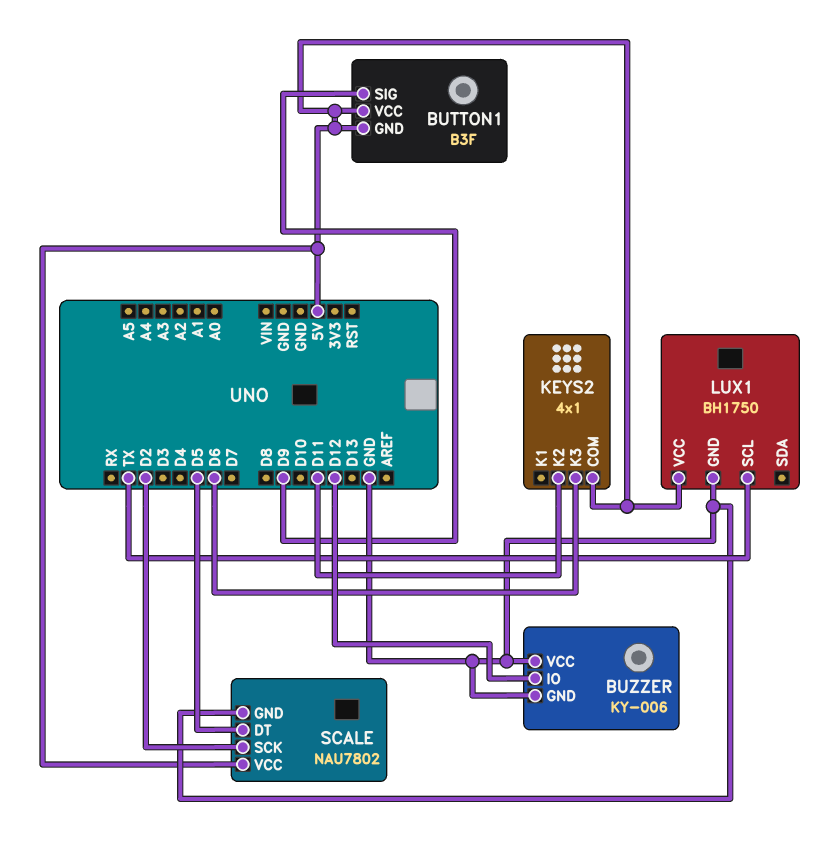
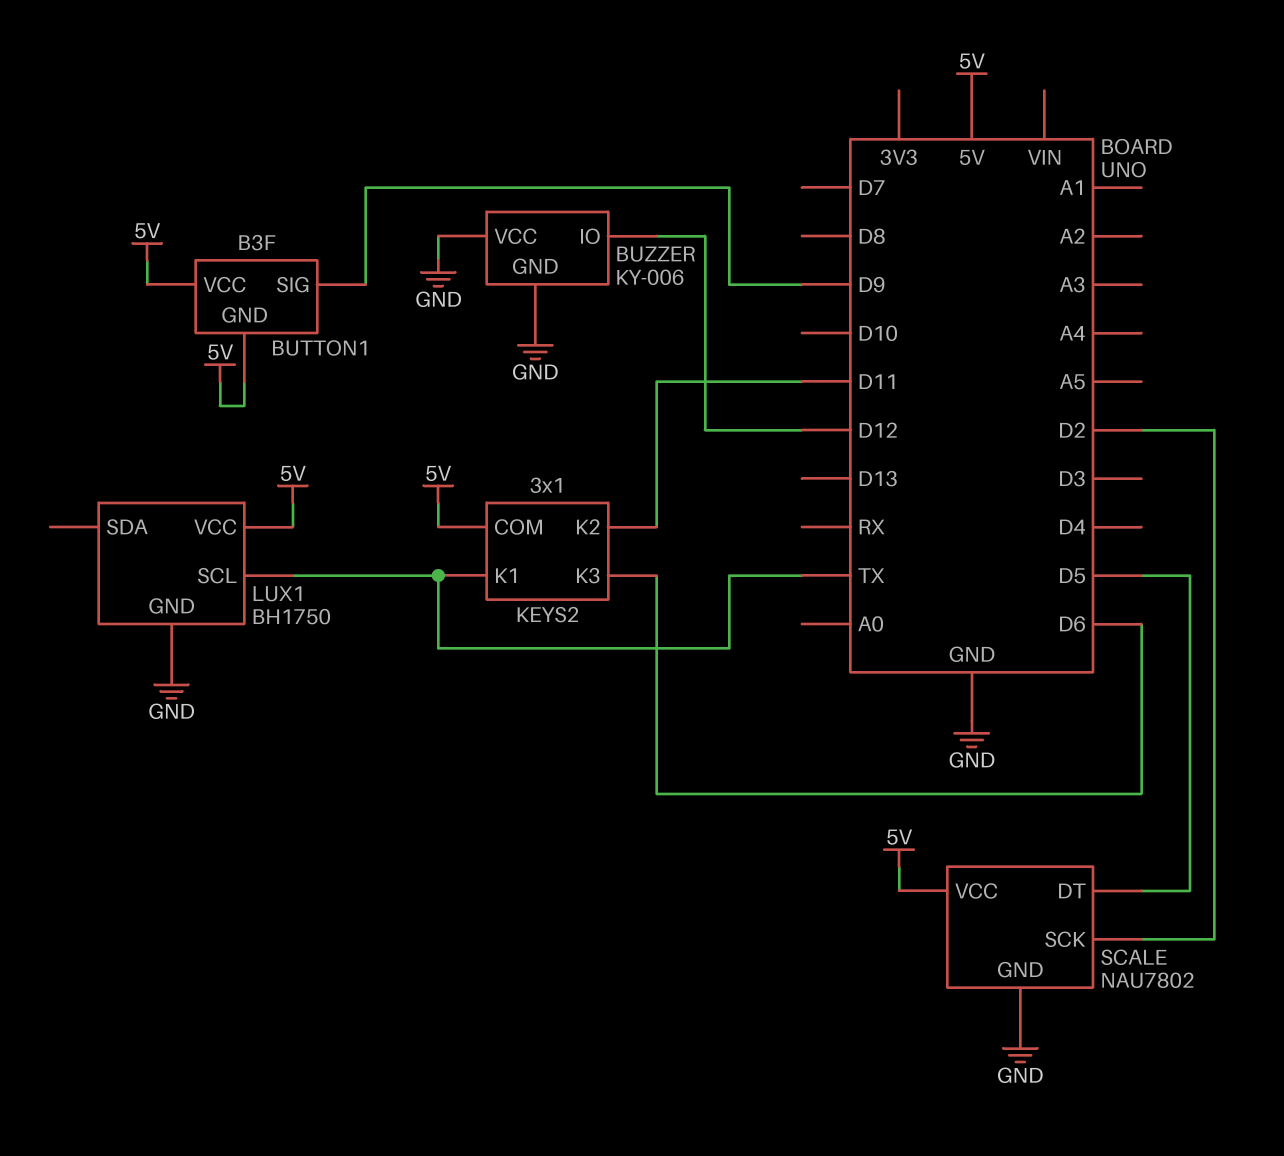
KEYS2: 4x1 -> 3x1
KEYS2 pin K1: none -> TX

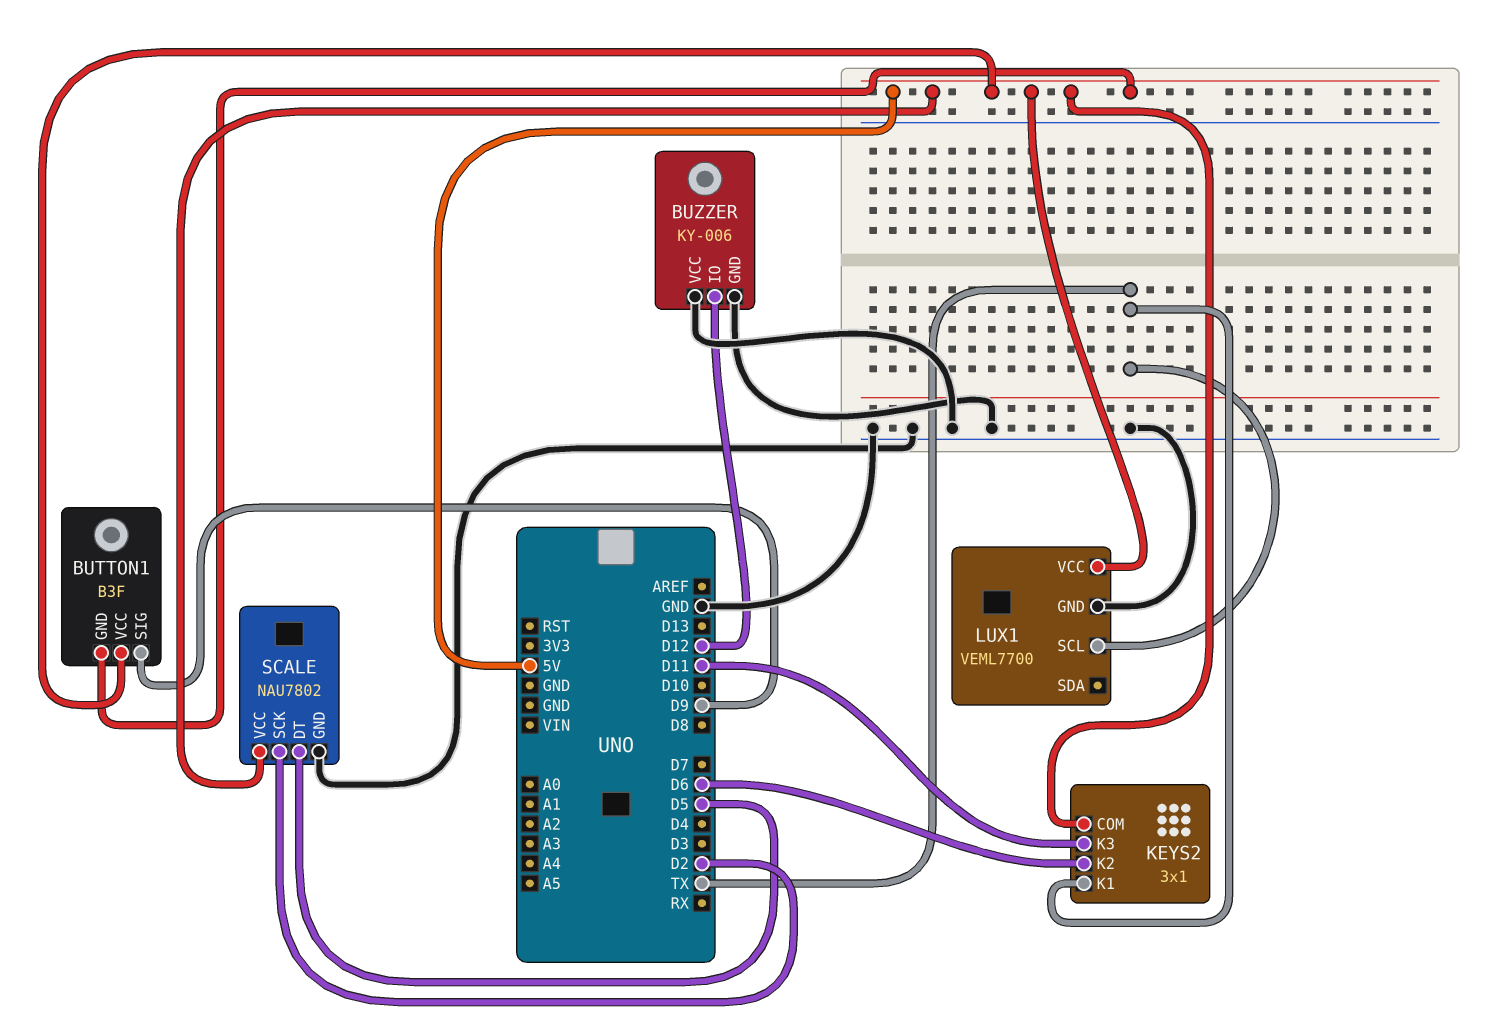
KEYS2 pin K2: D11 -> D6
KEYS2 pin K3: D6 -> D11
LUX1: BH1750 -> VEML7700

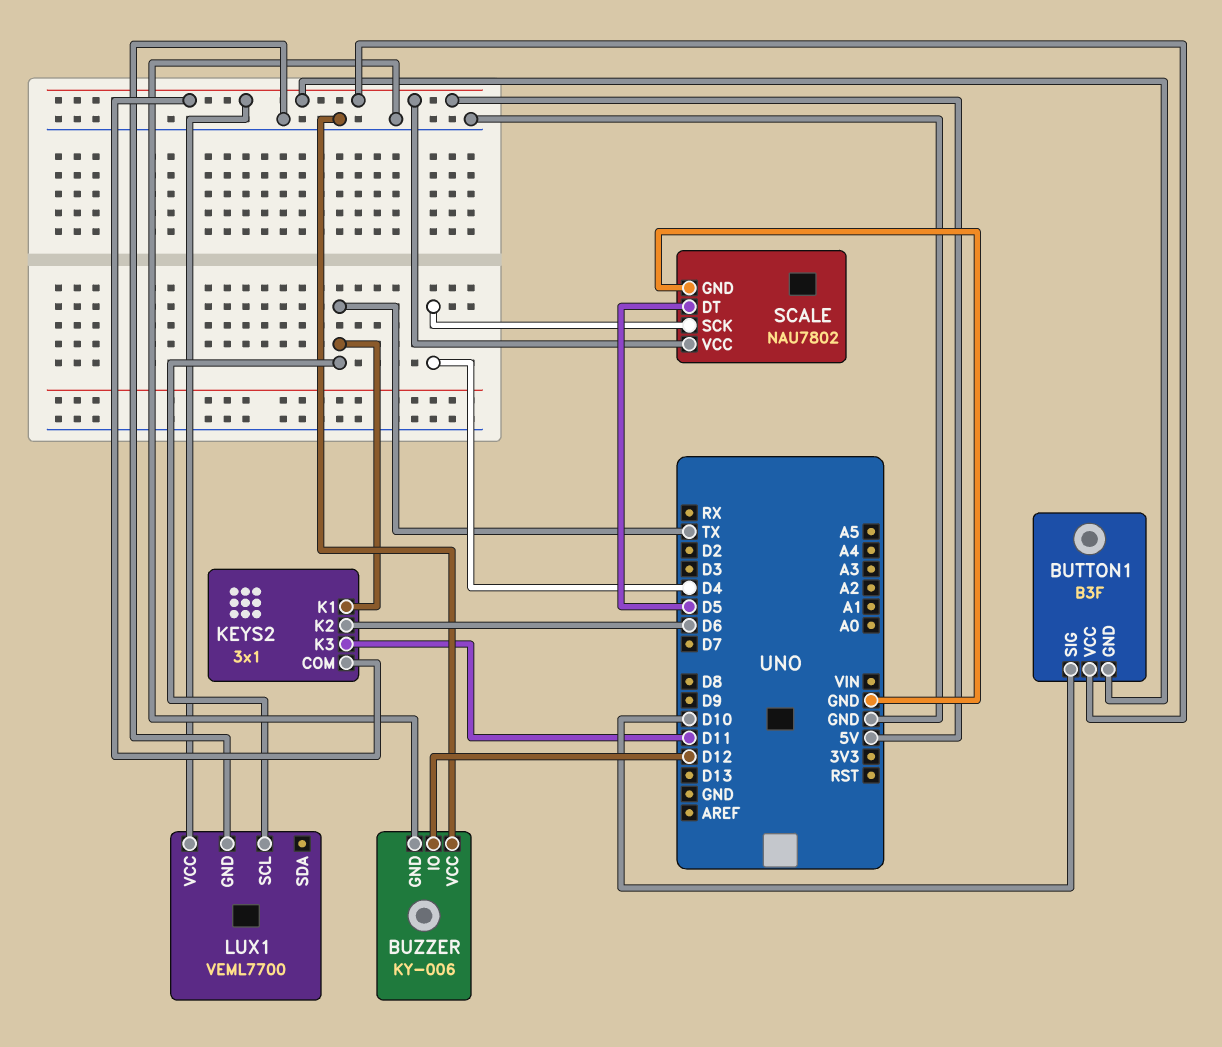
BUTTON1 pin SIG: D9 -> D10
SCALE pin SCK: D2 -> D4

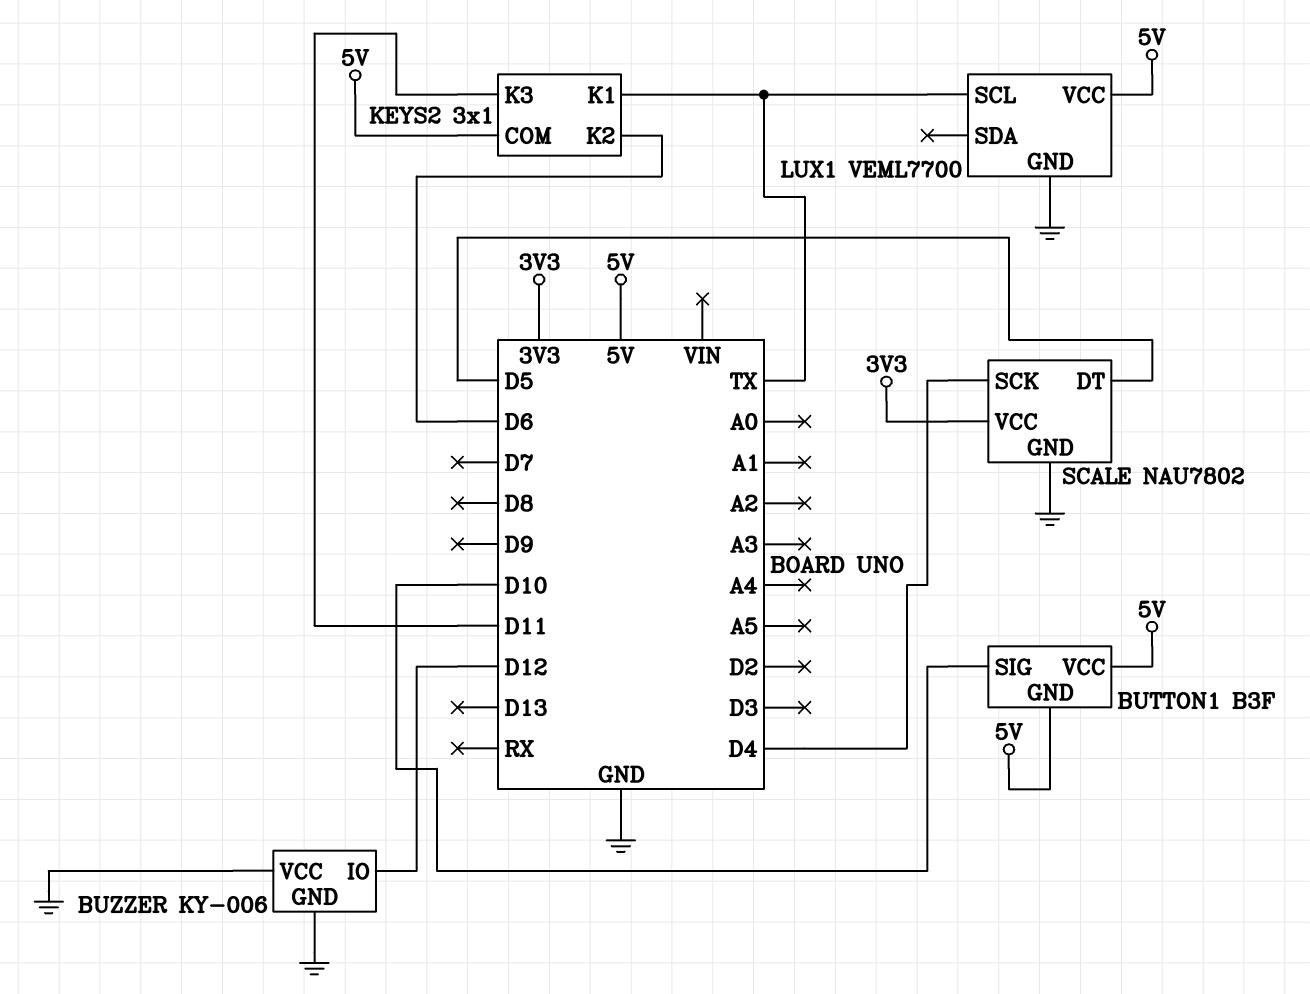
SCALE pin VCC: 5V -> 3V3

